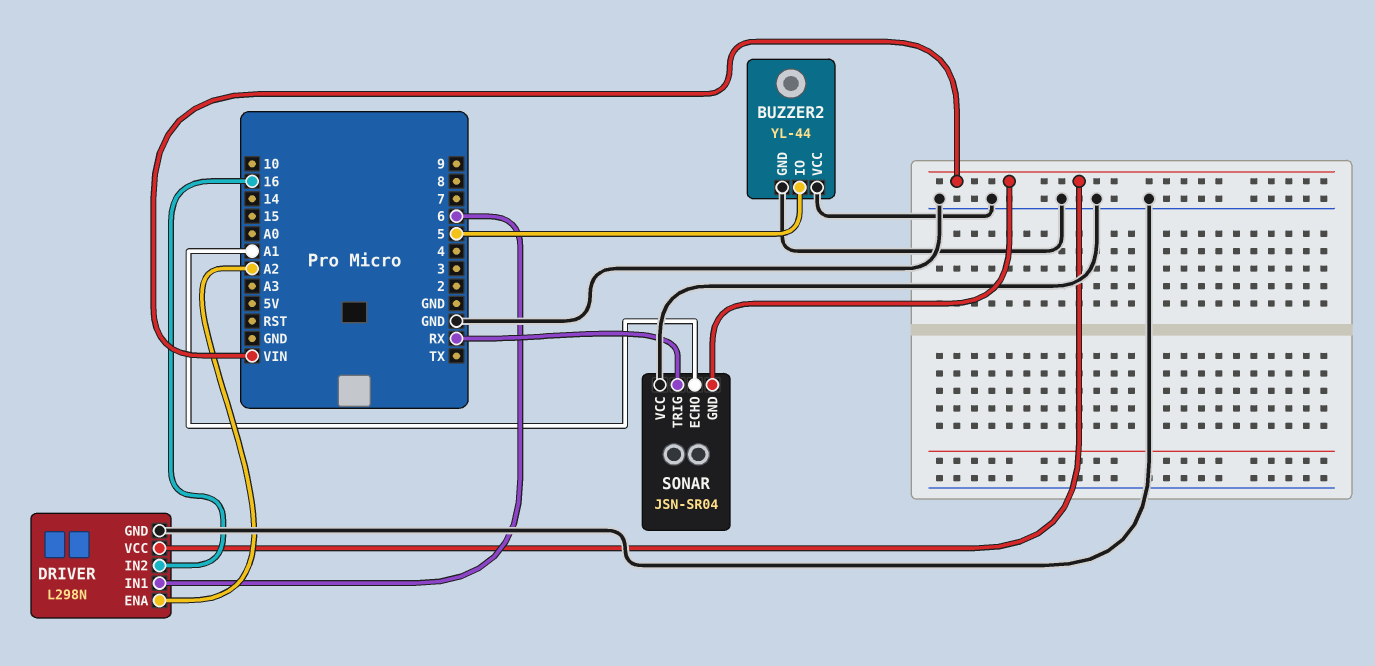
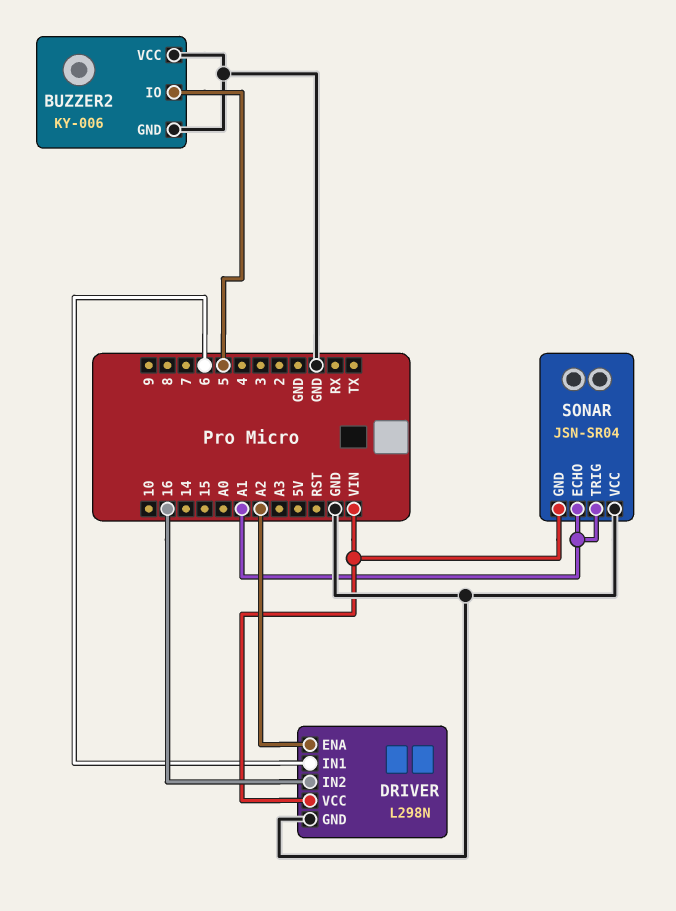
BUZZER2: YL-44 -> KY-006
SONAR pin TRIG: RX -> A1

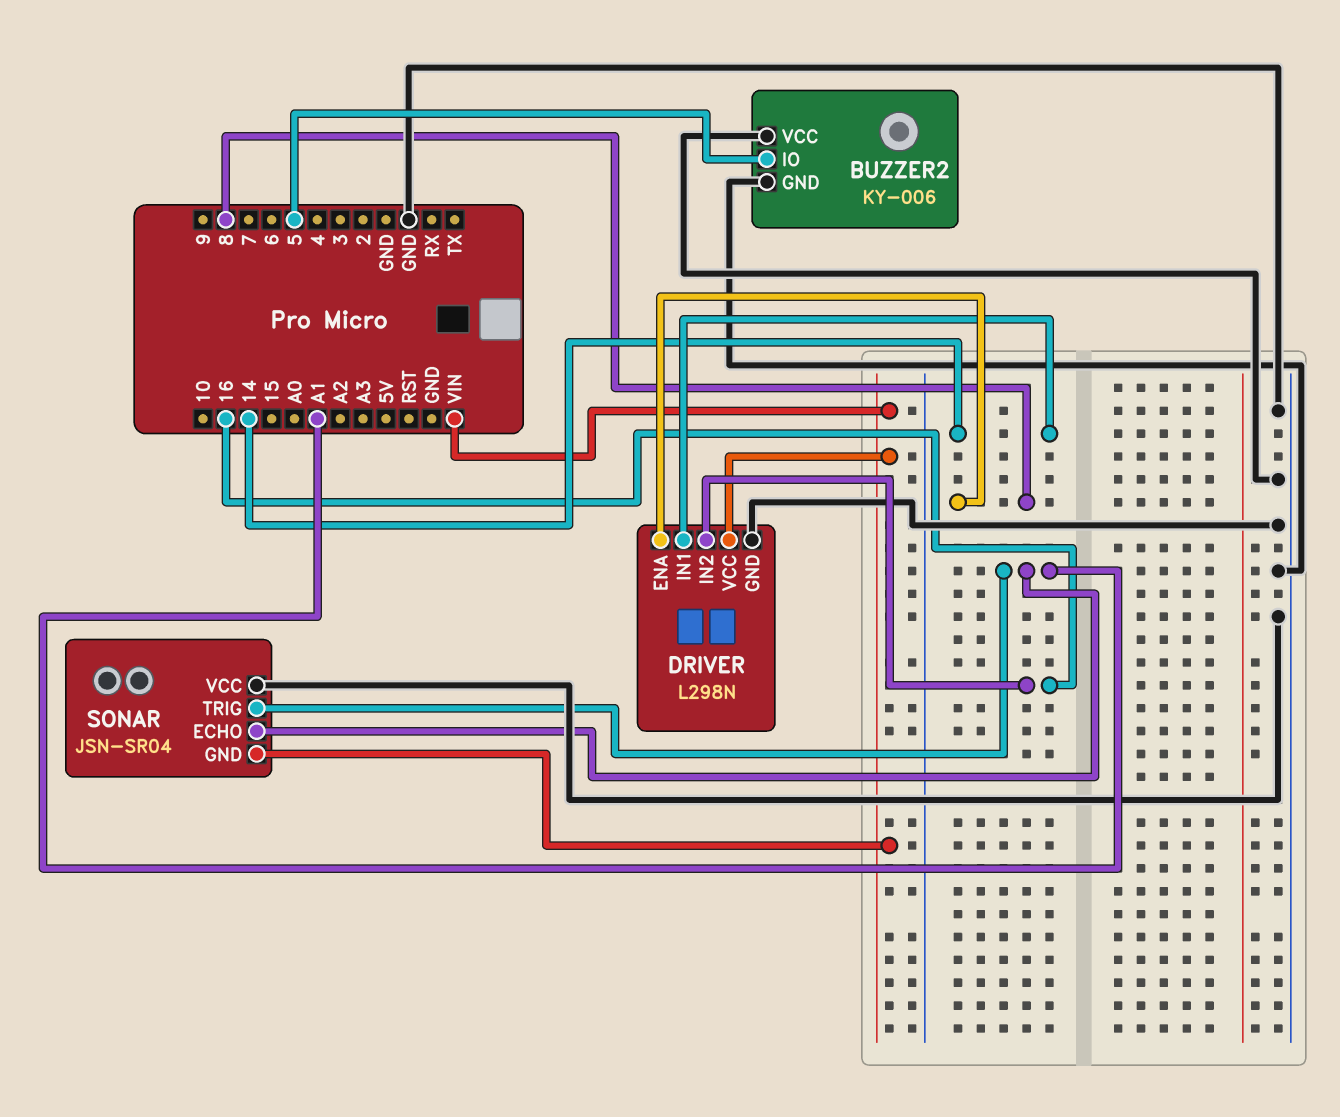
DRIVER pin ENA: A2 -> 8
DRIVER pin IN1: 6 -> 14

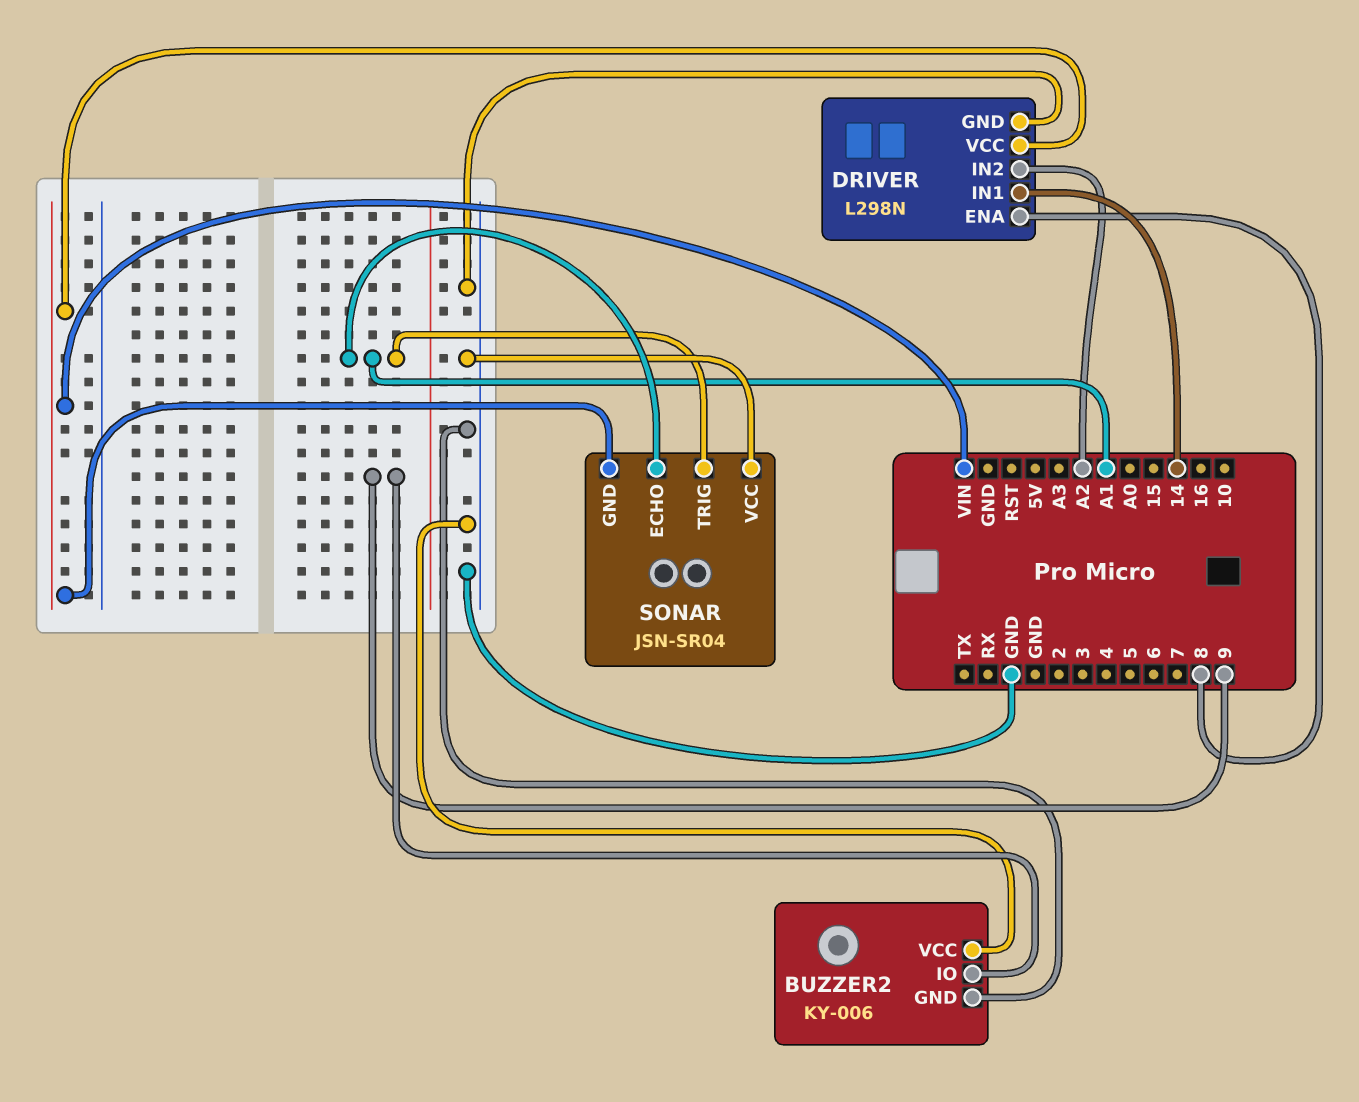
BUZZER2 pin IO: 5 -> 9
DRIVER pin IN2: 16 -> A2

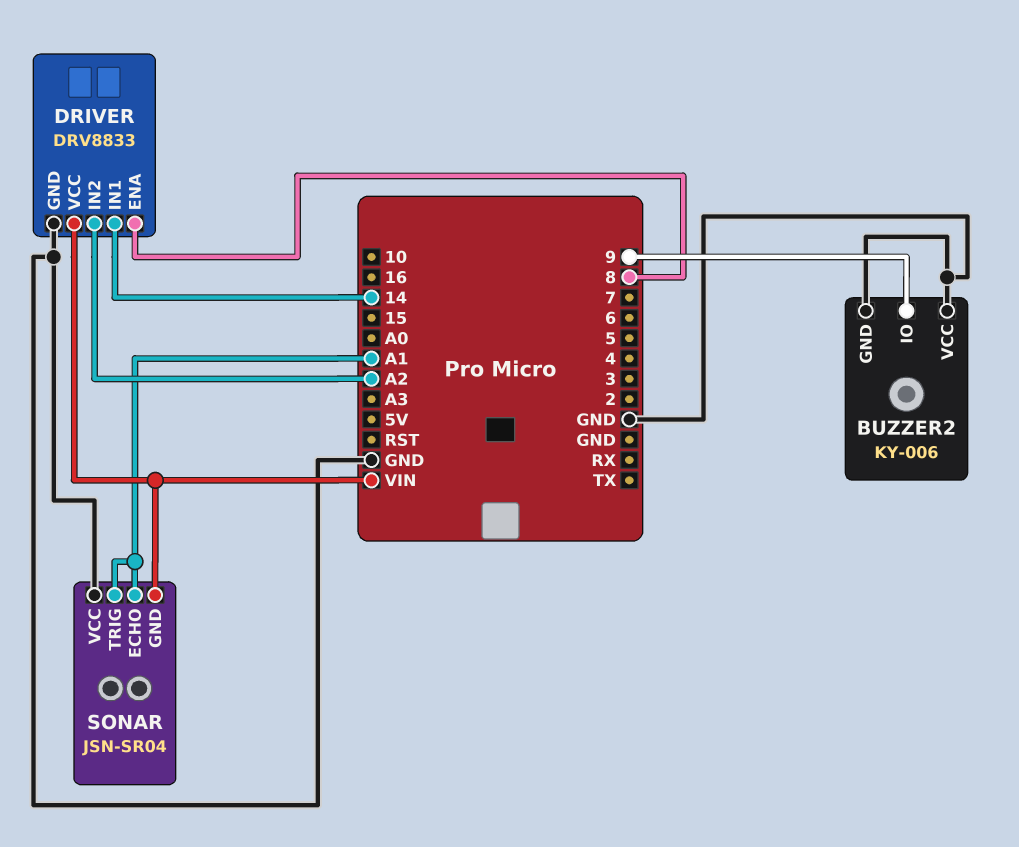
DRIVER: L298N -> DRV8833

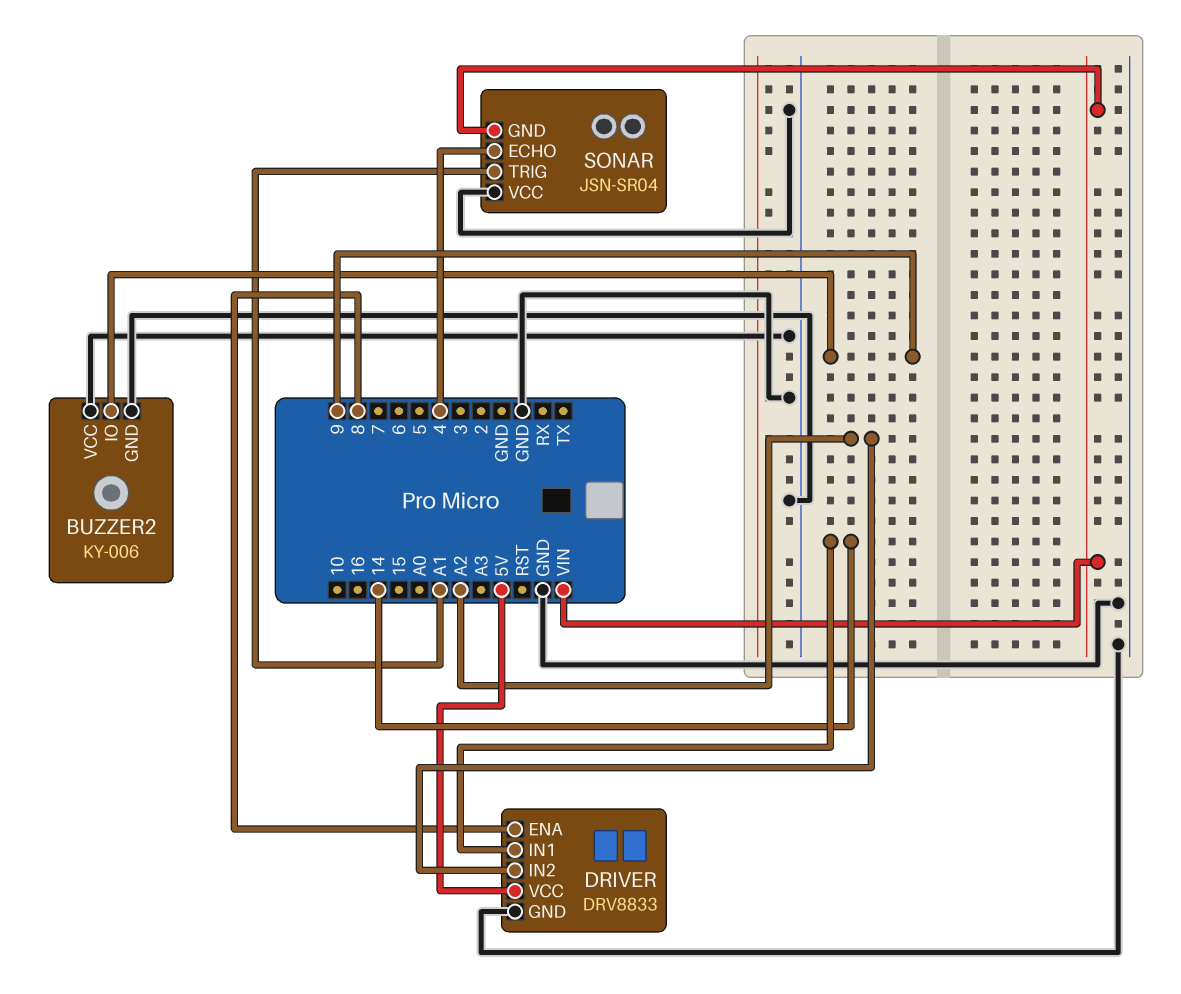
DRIVER pin VCC: VIN -> 5V
SONAR pin ECHO: A1 -> 4

